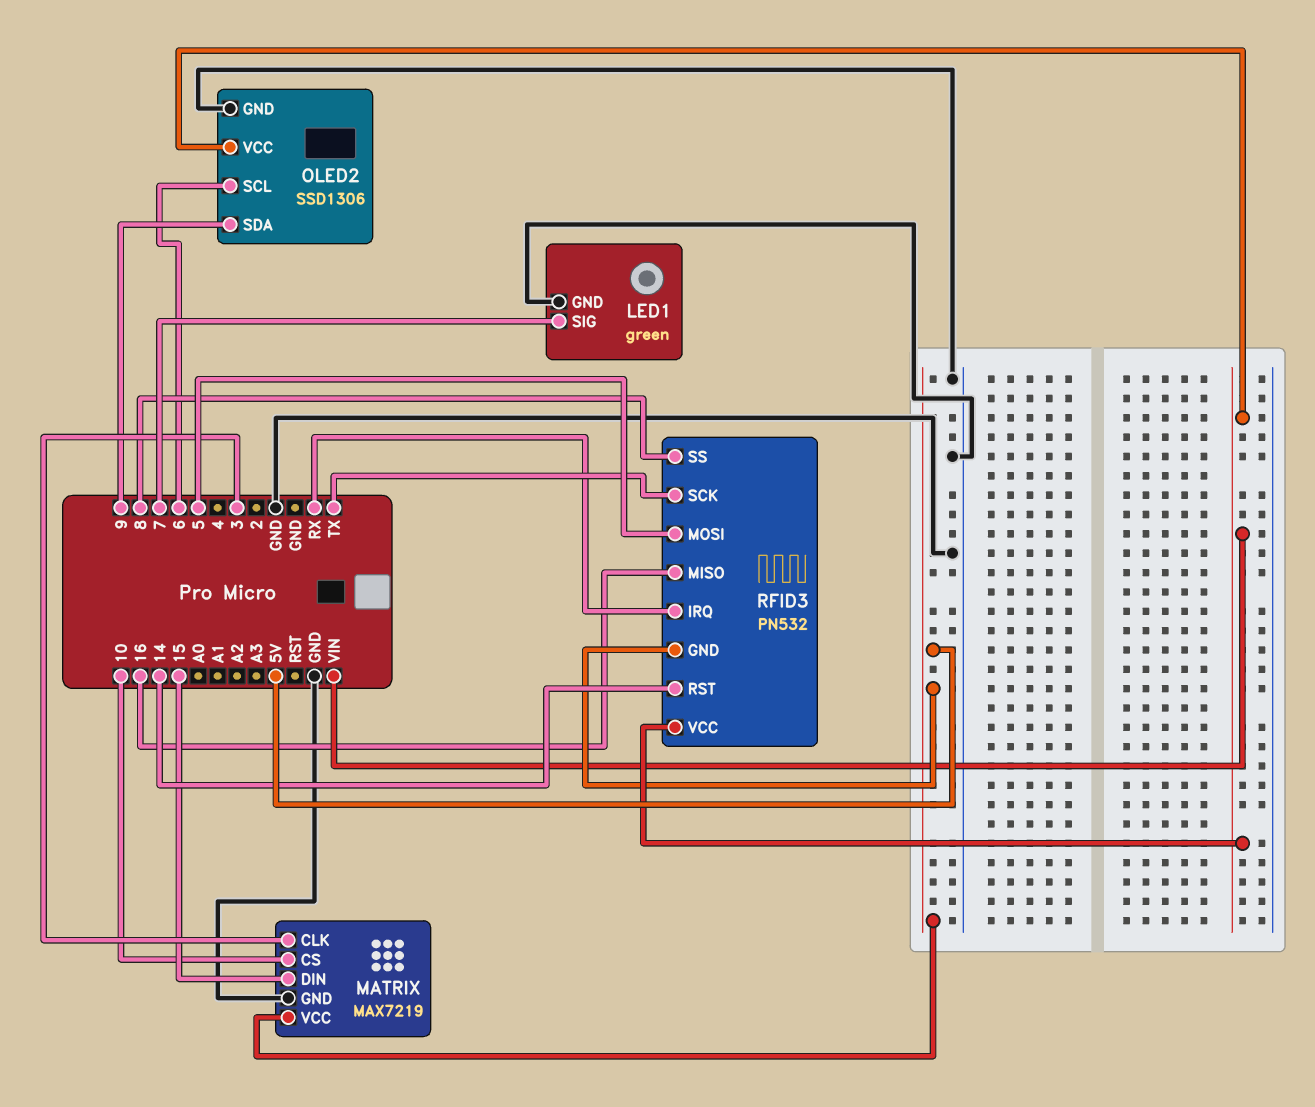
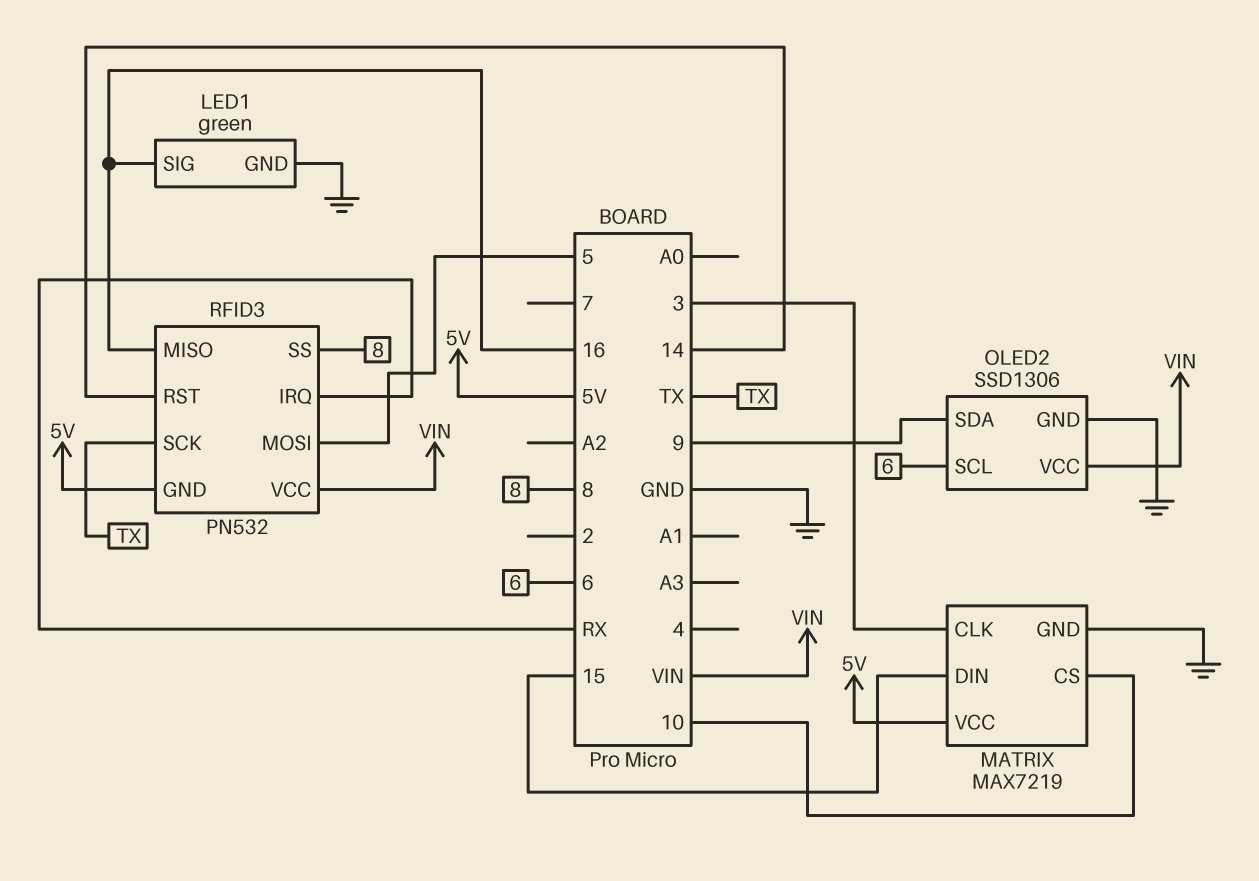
LED1 pin SIG: 7 -> 16

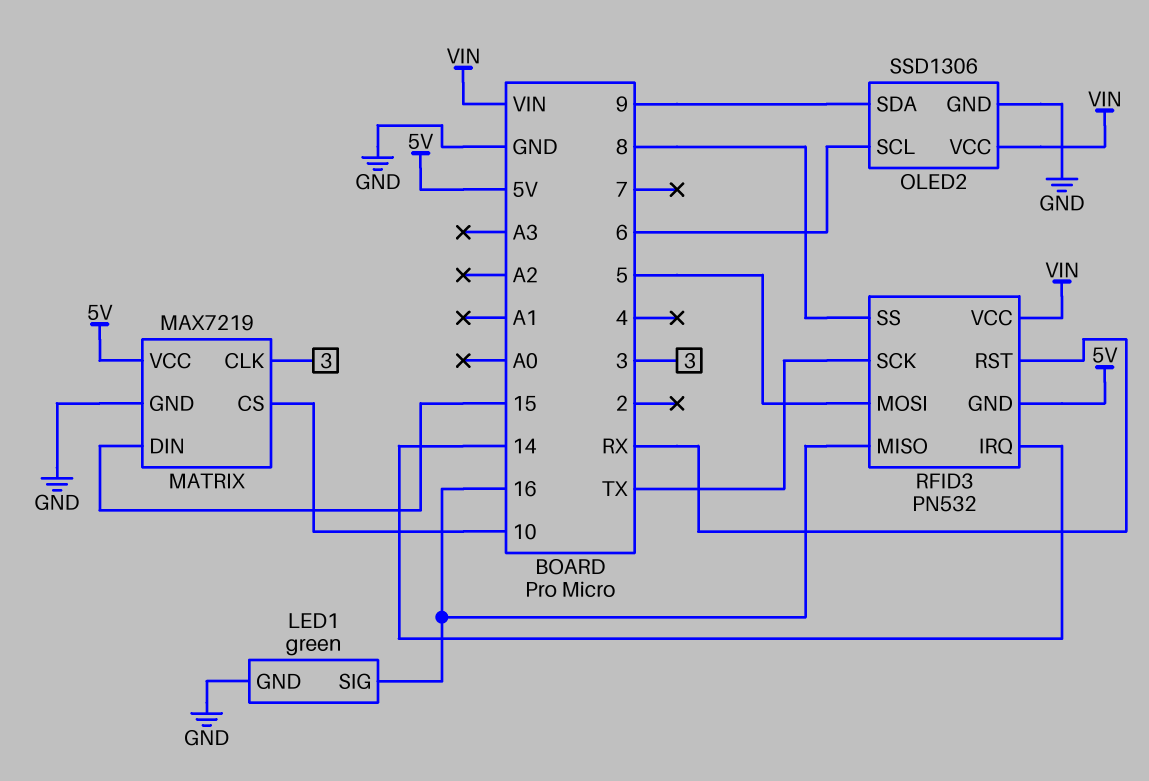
RFID3 pin IRQ: RX -> 14
RFID3 pin RST: 14 -> RX

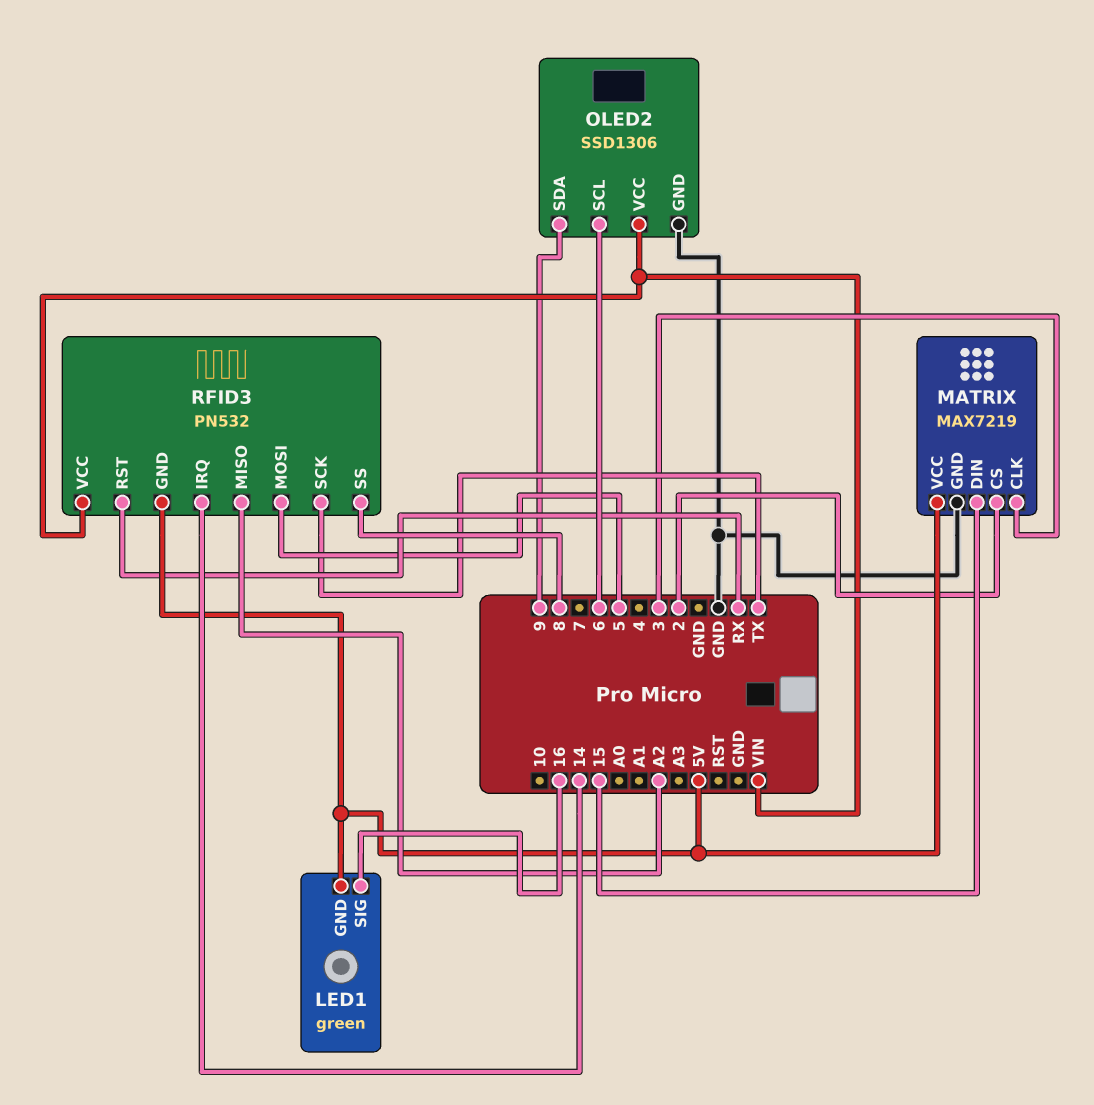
LED1 pin GND: GND -> 5V
MATRIX pin CS: 10 -> 2
RFID3 pin MISO: 16 -> A2

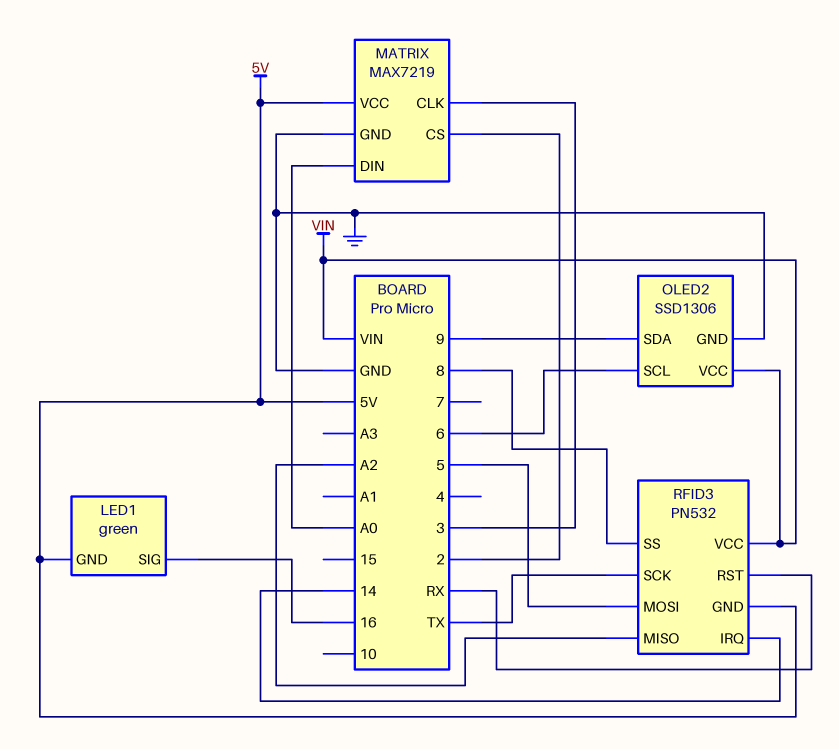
MATRIX pin DIN: 15 -> A0

